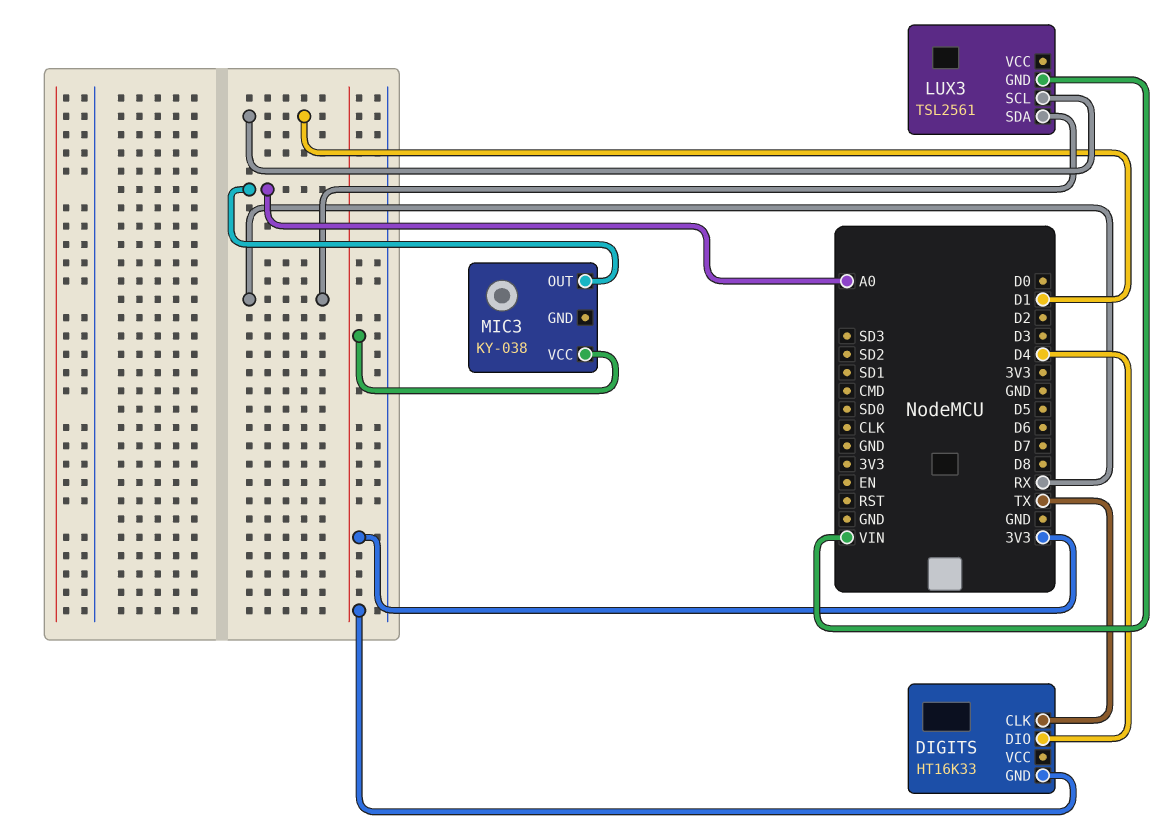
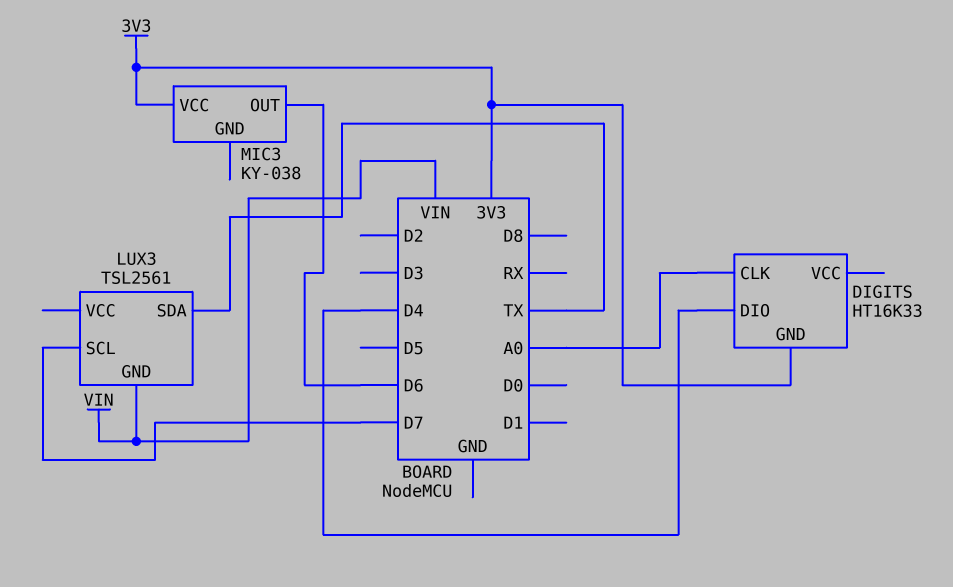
DIGITS pin CLK: TX -> A0
LUX3 pin SCL: D1 -> D7
LUX3 pin SDA: RX -> TX
MIC3 pin OUT: A0 -> D6

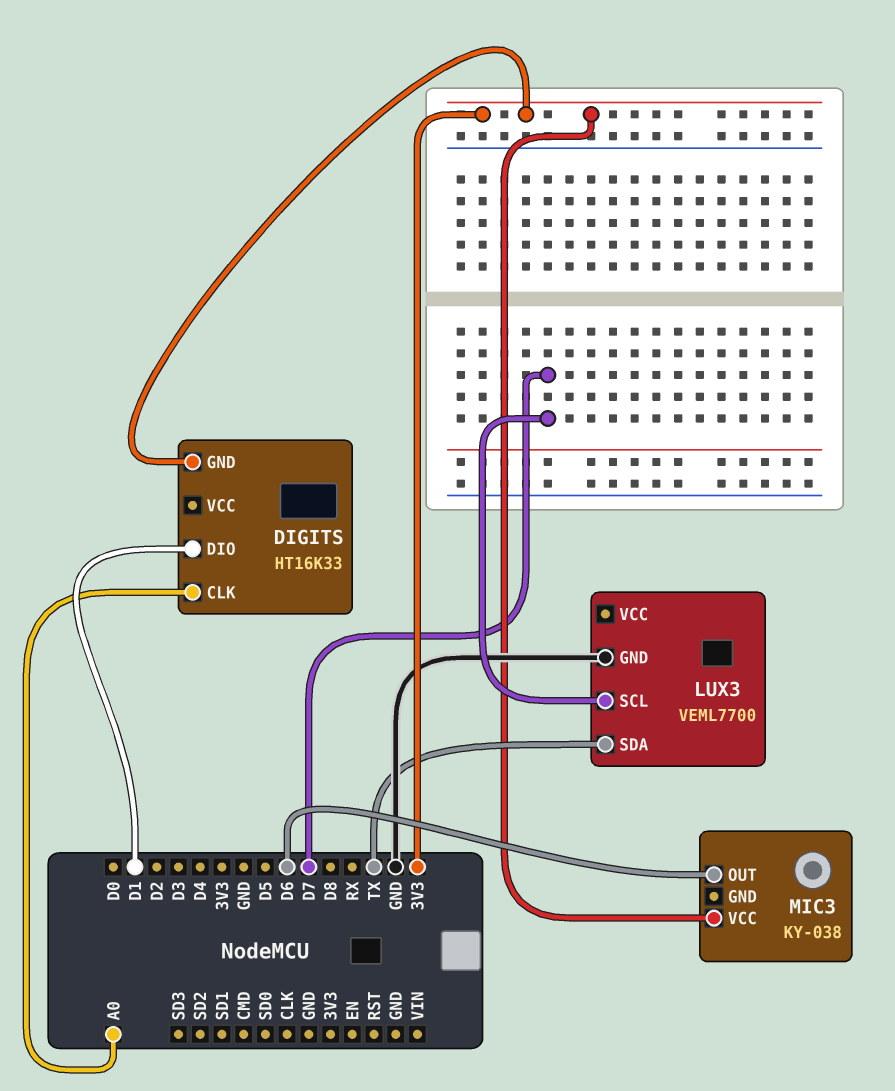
DIGITS pin DIO: D4 -> D1
LUX3: TSL2561 -> VEML7700
LUX3 pin GND: VIN -> GND

